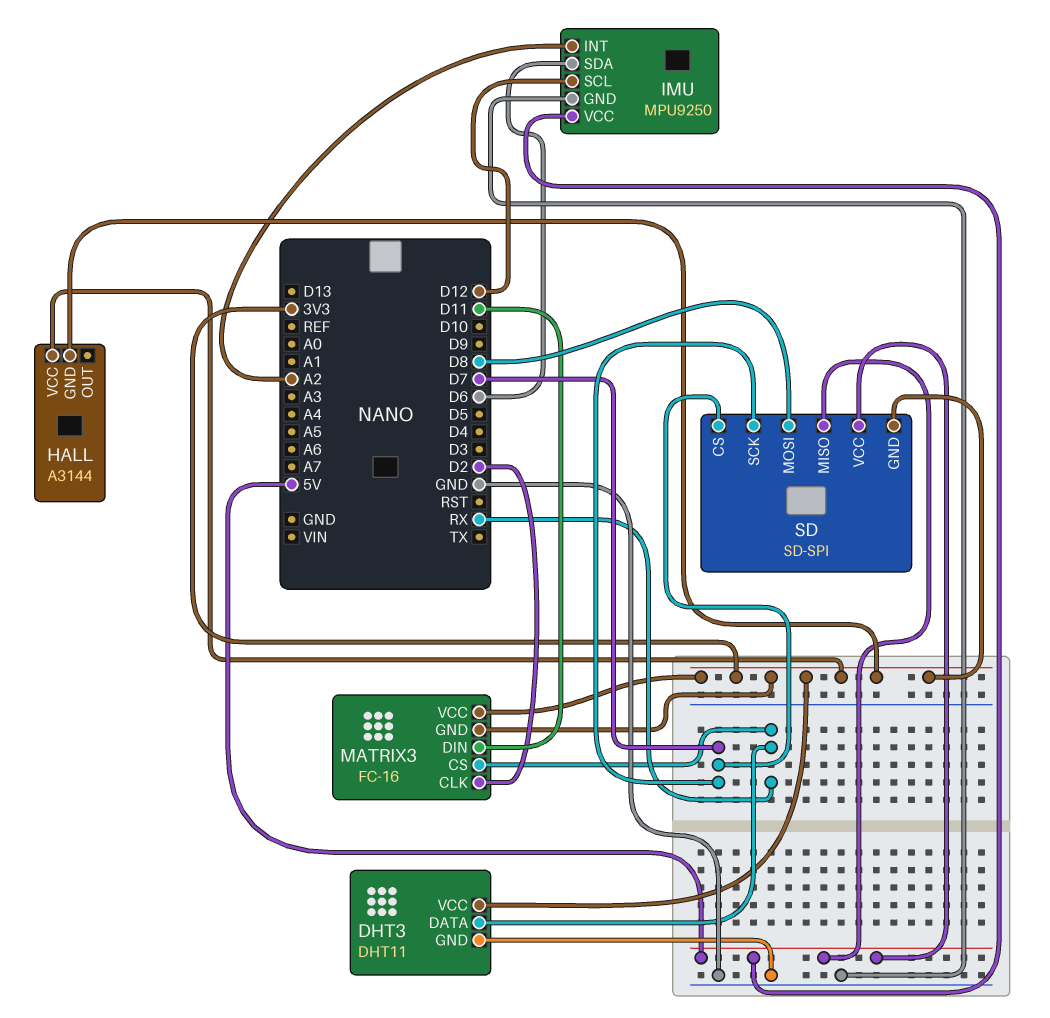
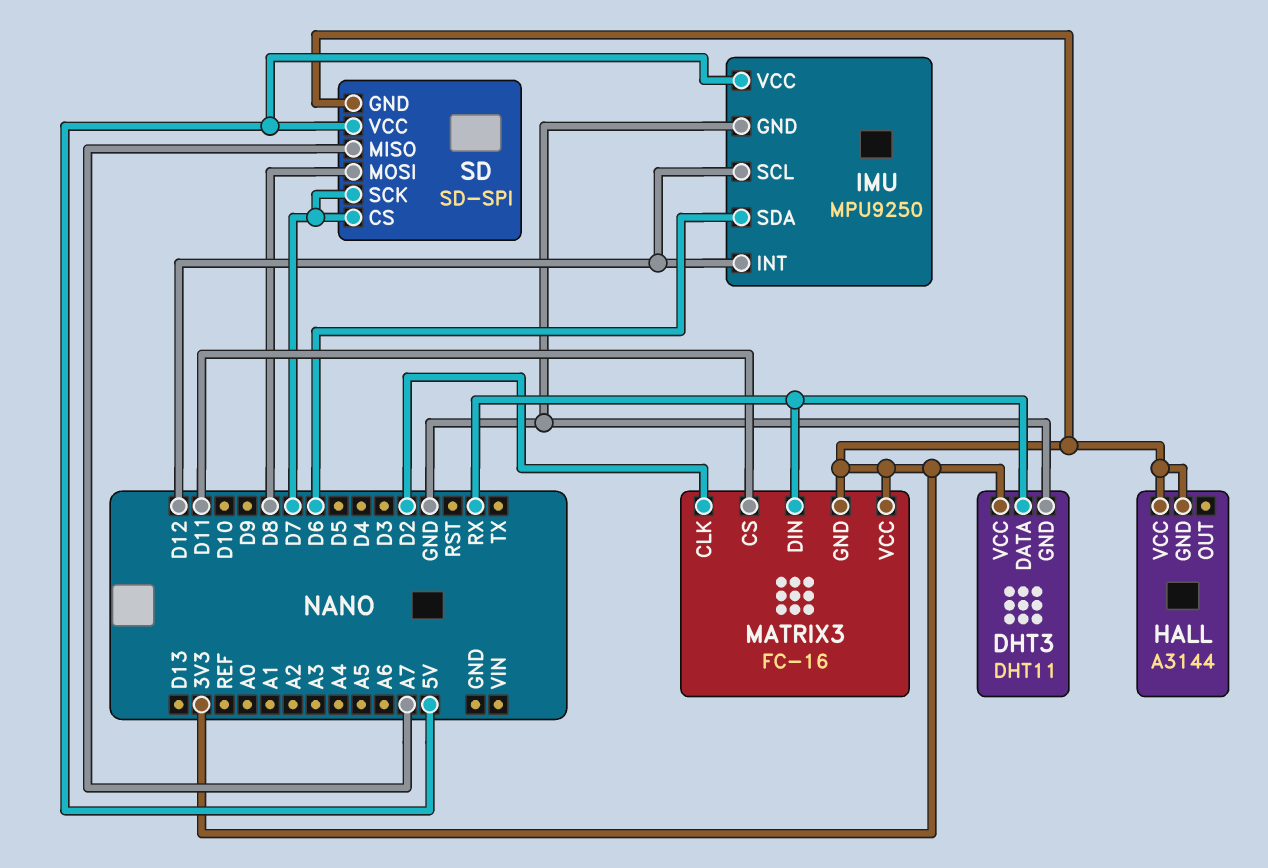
IMU pin INT: A2 -> D12
MATRIX3 pin CS: RX -> D11
MATRIX3 pin DIN: D11 -> RX
SD pin MISO: 5V -> A7

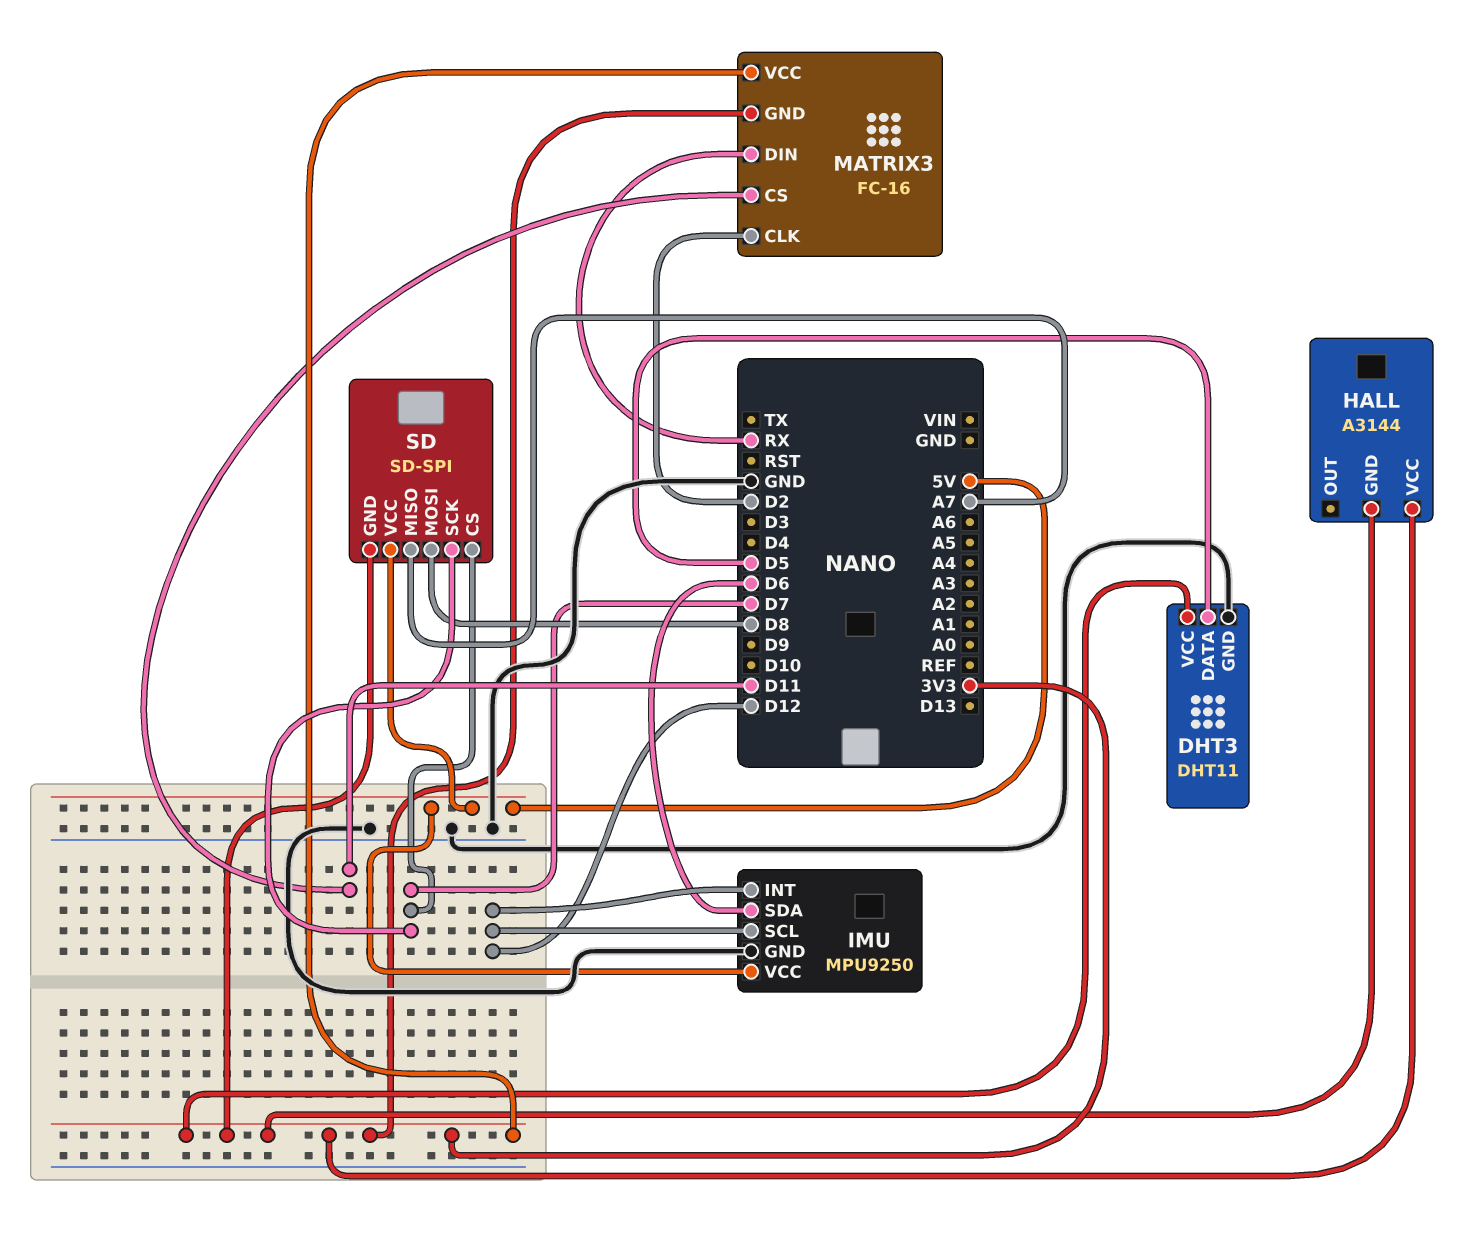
DHT3 pin DATA: RX -> D5

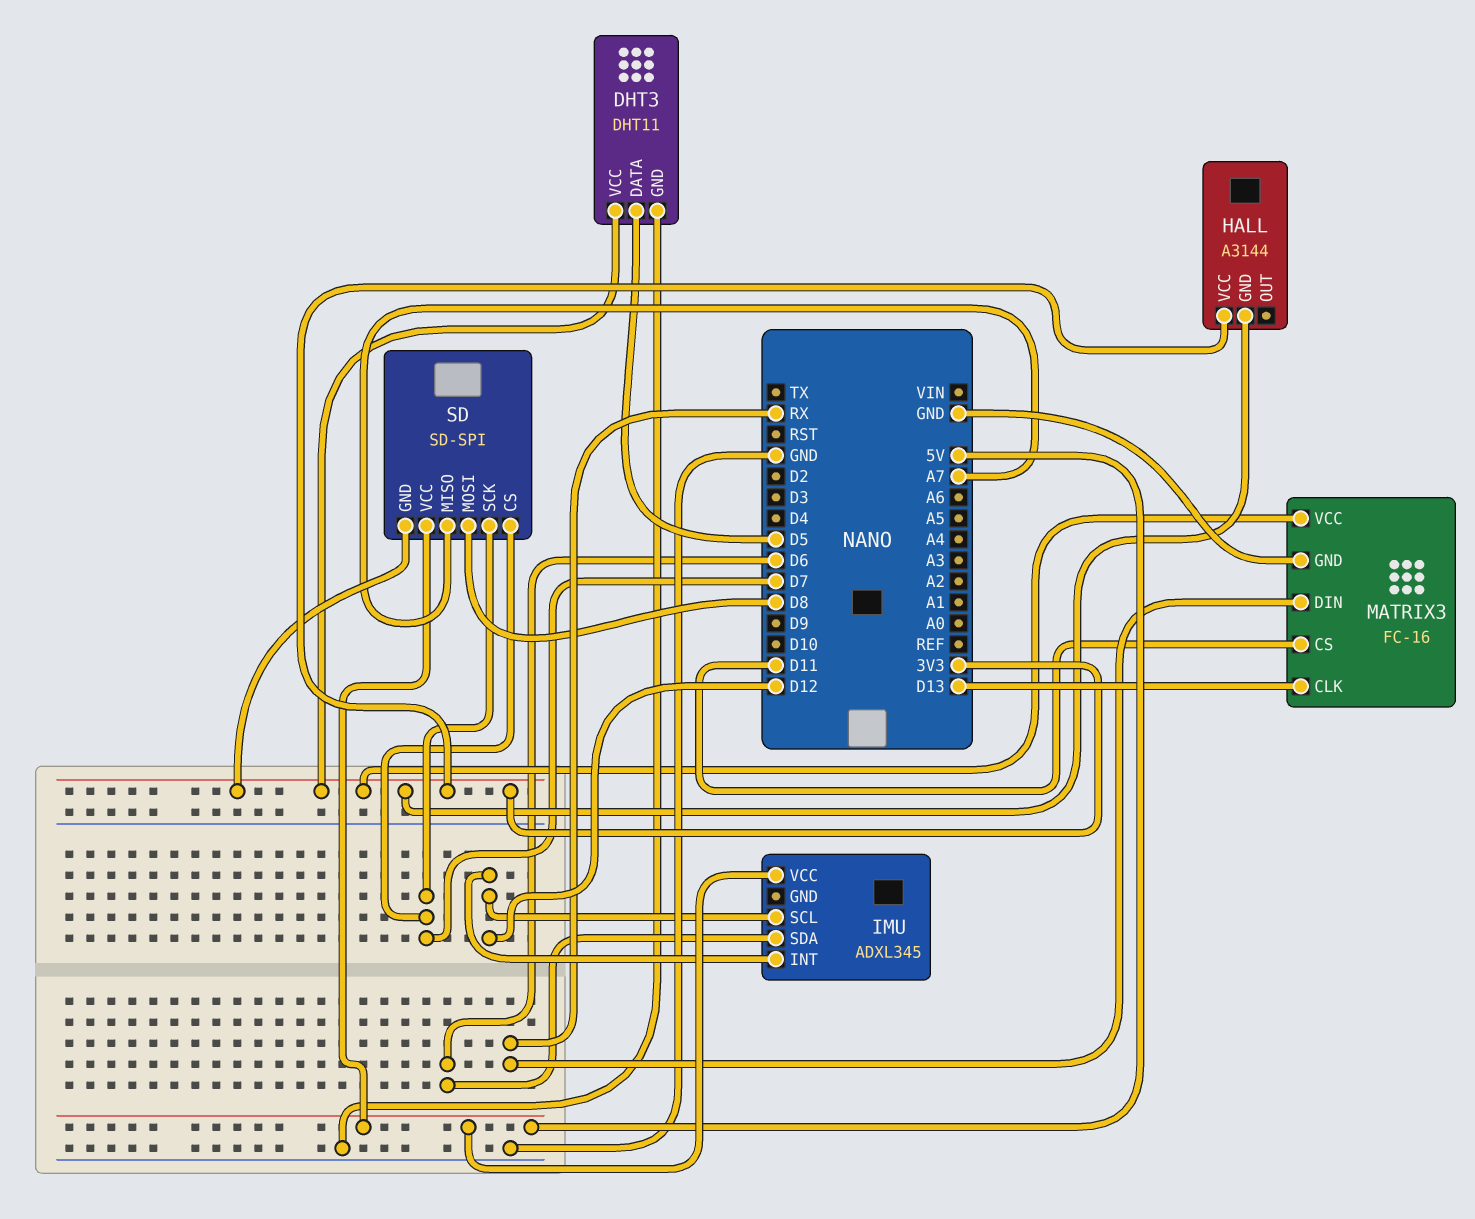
IMU: MPU9250 -> ADXL345
IMU pin GND: GND -> none
MATRIX3 pin CLK: D2 -> D13
MATRIX3 pin GND: 3V3 -> GND

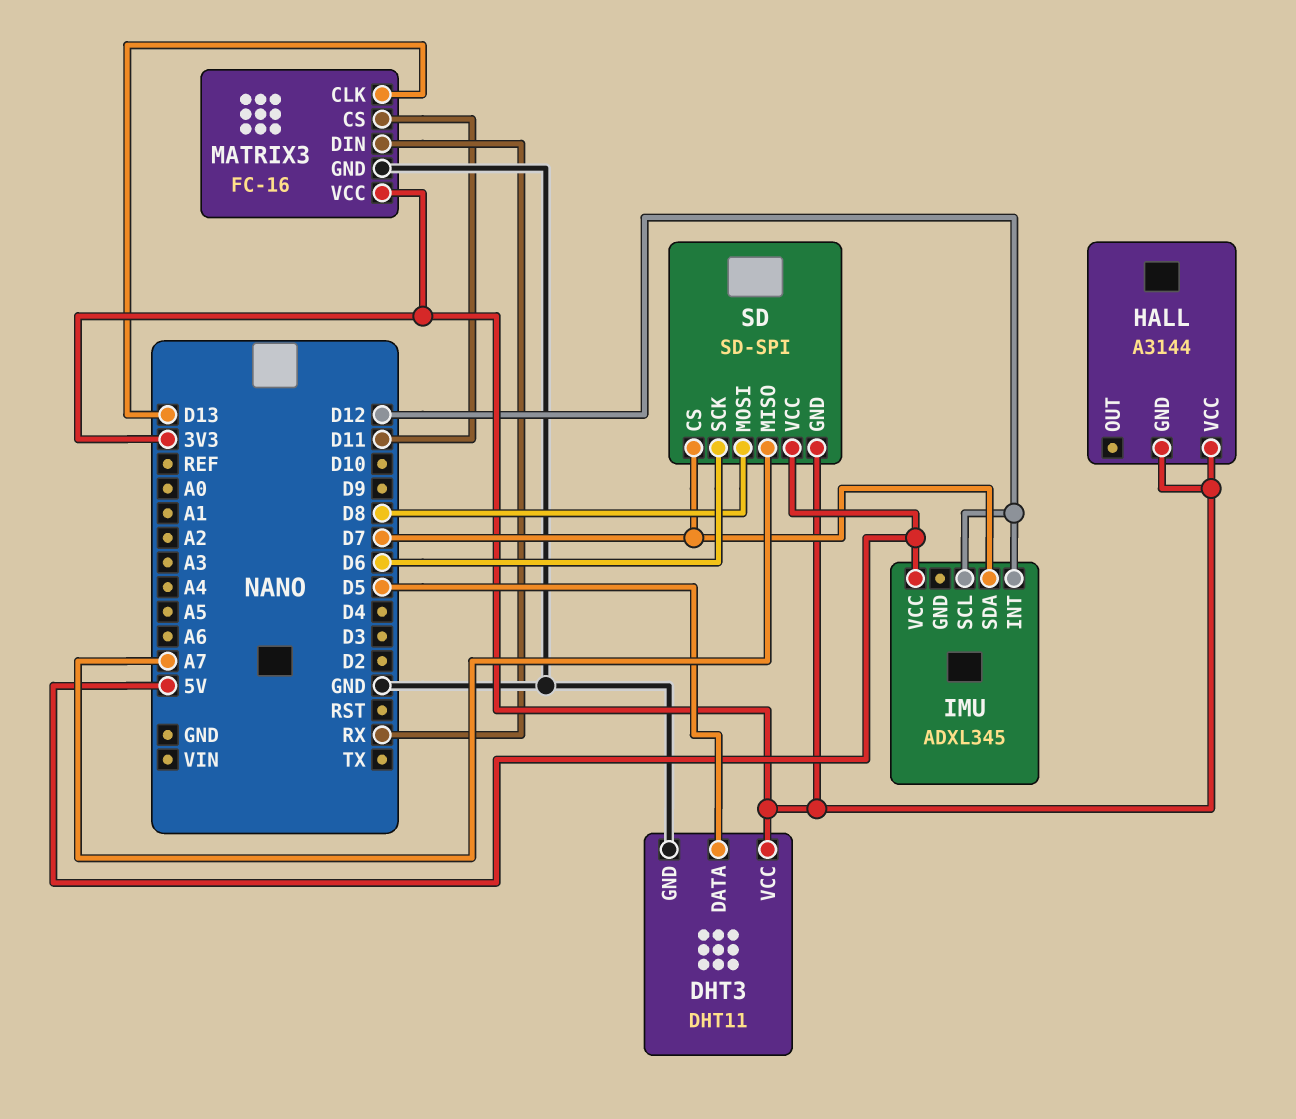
IMU pin SDA: D6 -> D7
SD pin SCK: D7 -> D6

